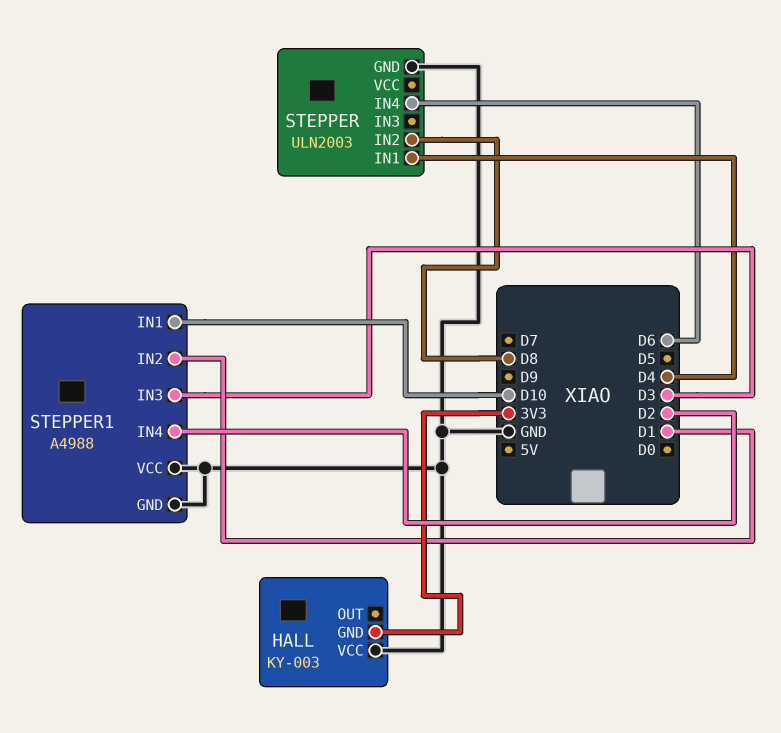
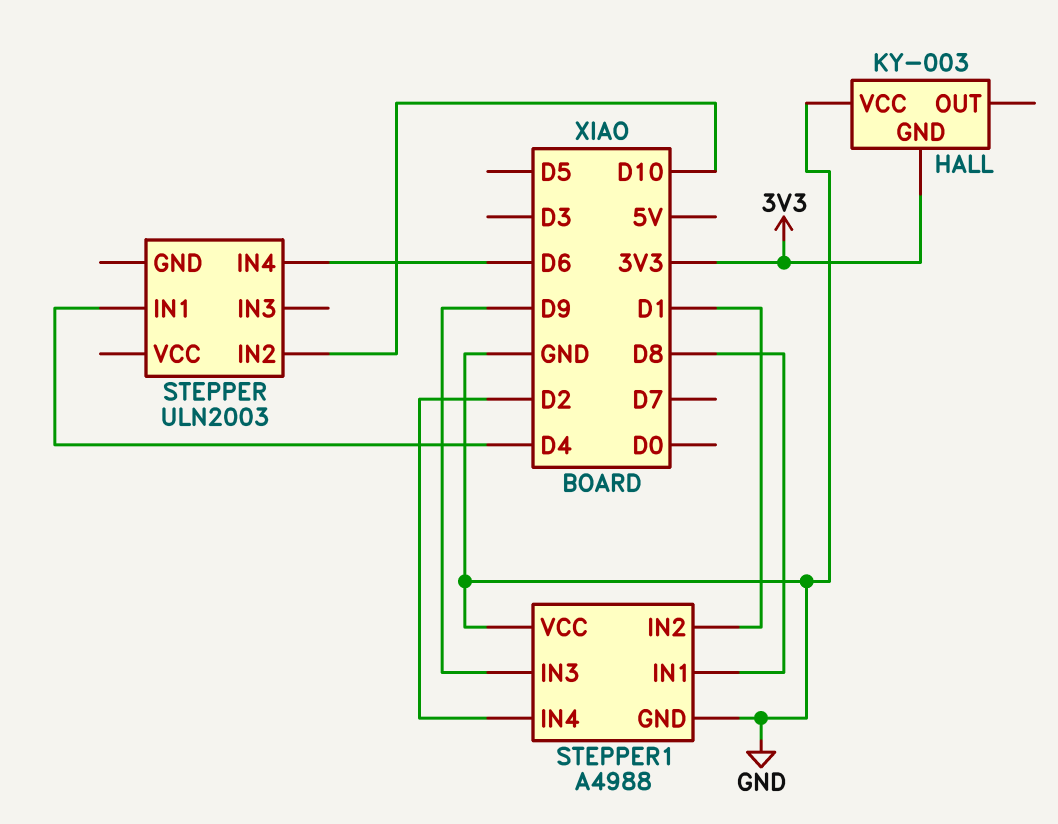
STEPPER pin GND: GND -> none
STEPPER pin IN2: D8 -> D10
STEPPER1 pin IN1: D10 -> D8
STEPPER1 pin IN3: D3 -> D9

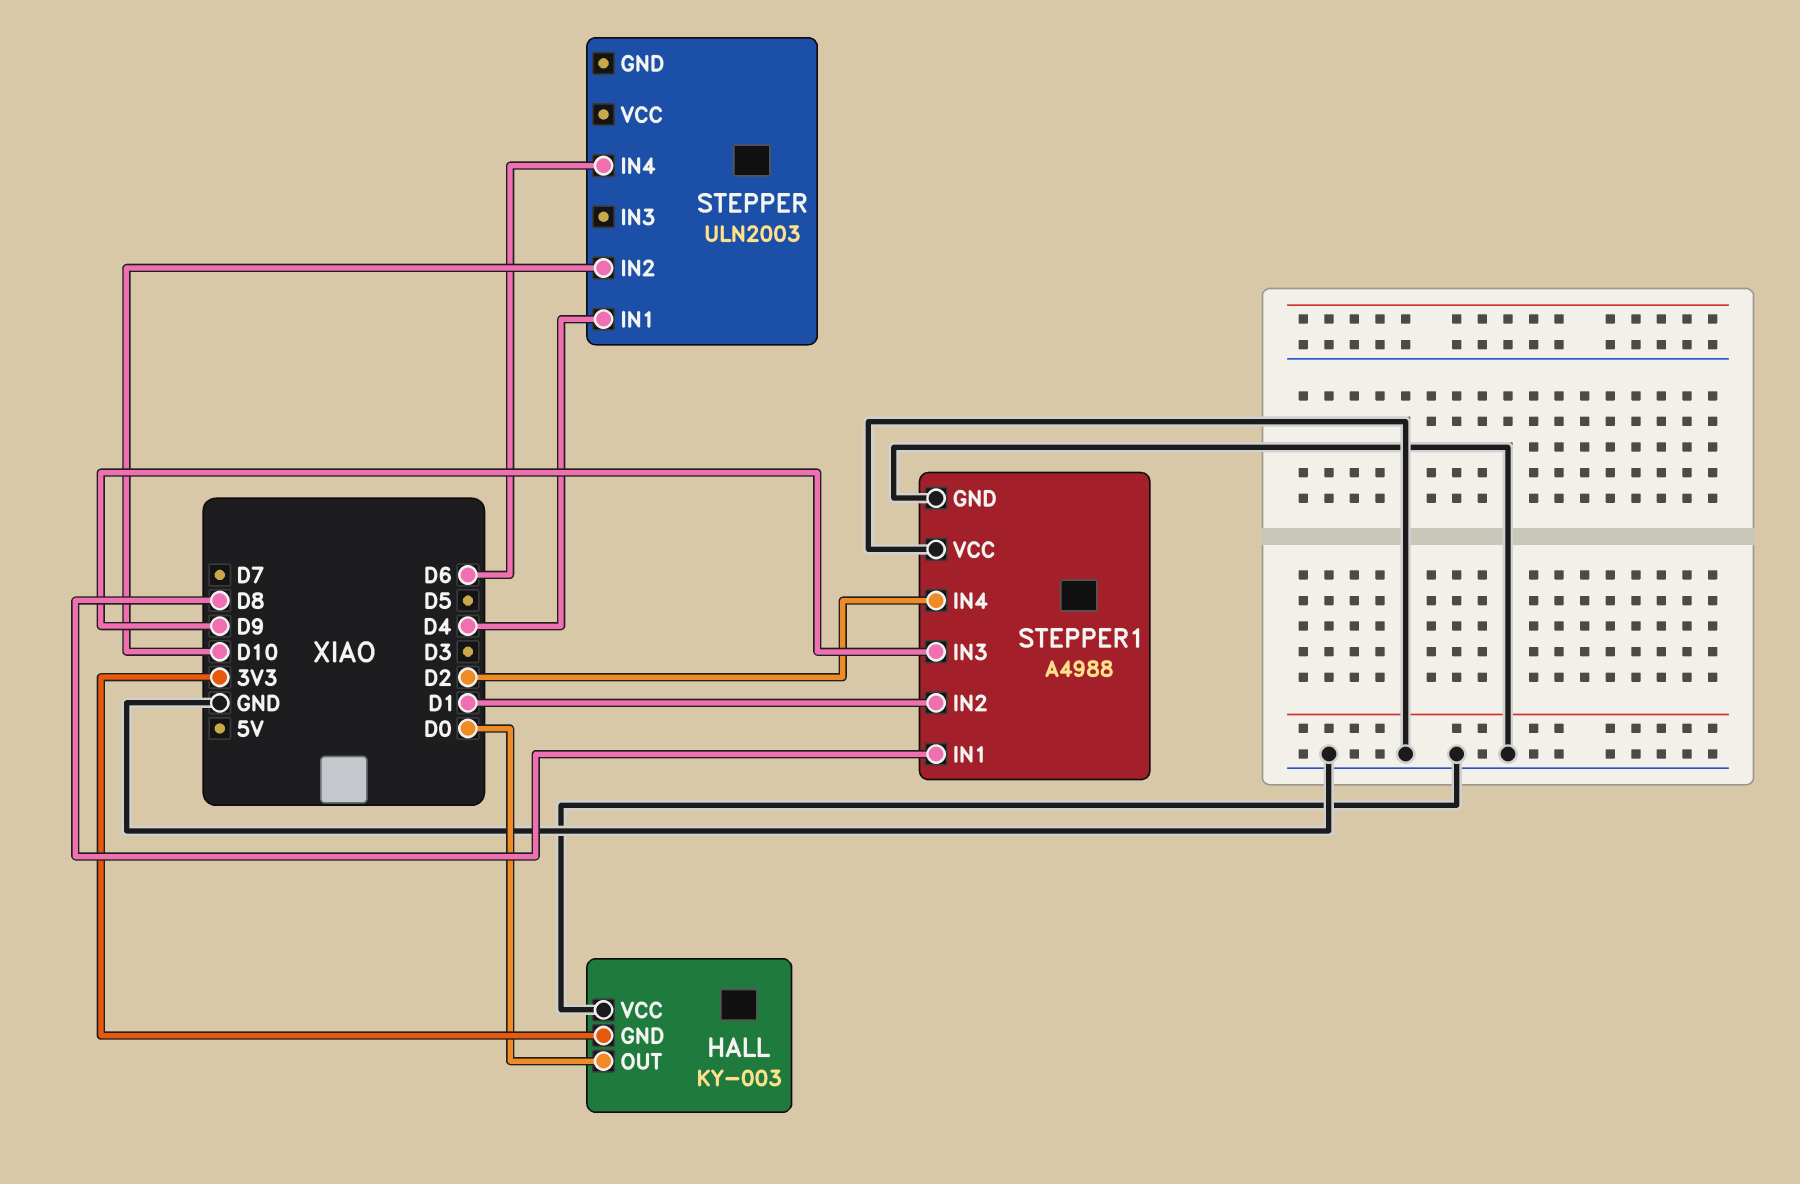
HALL pin OUT: none -> D0

